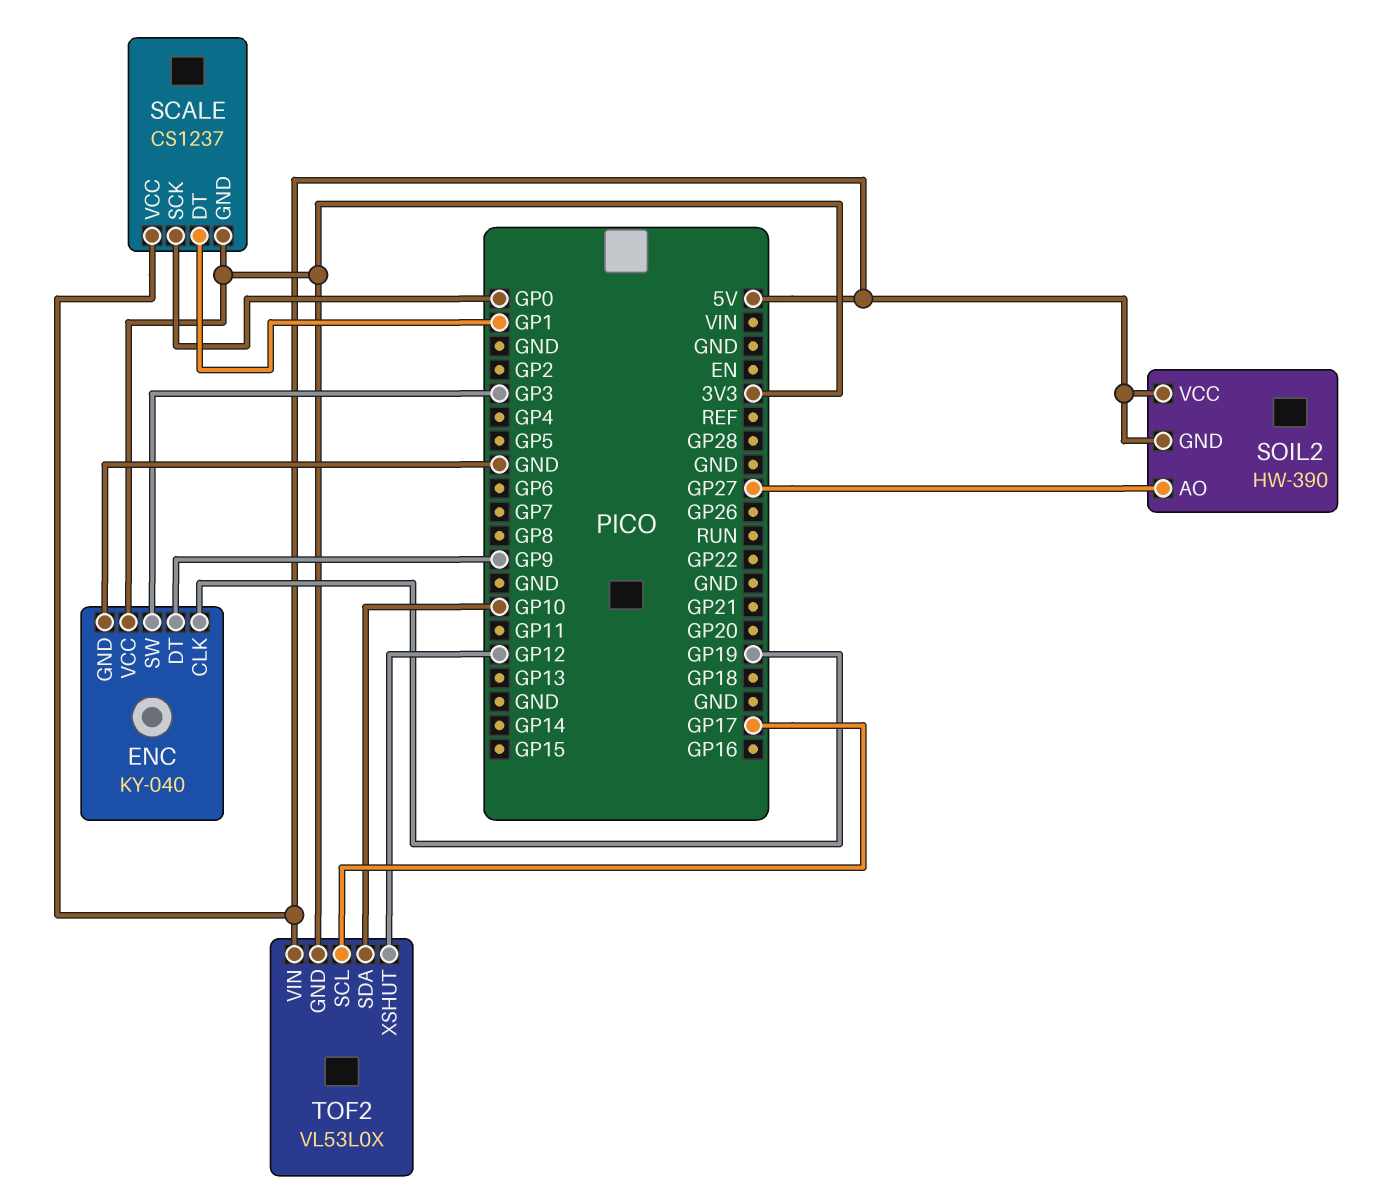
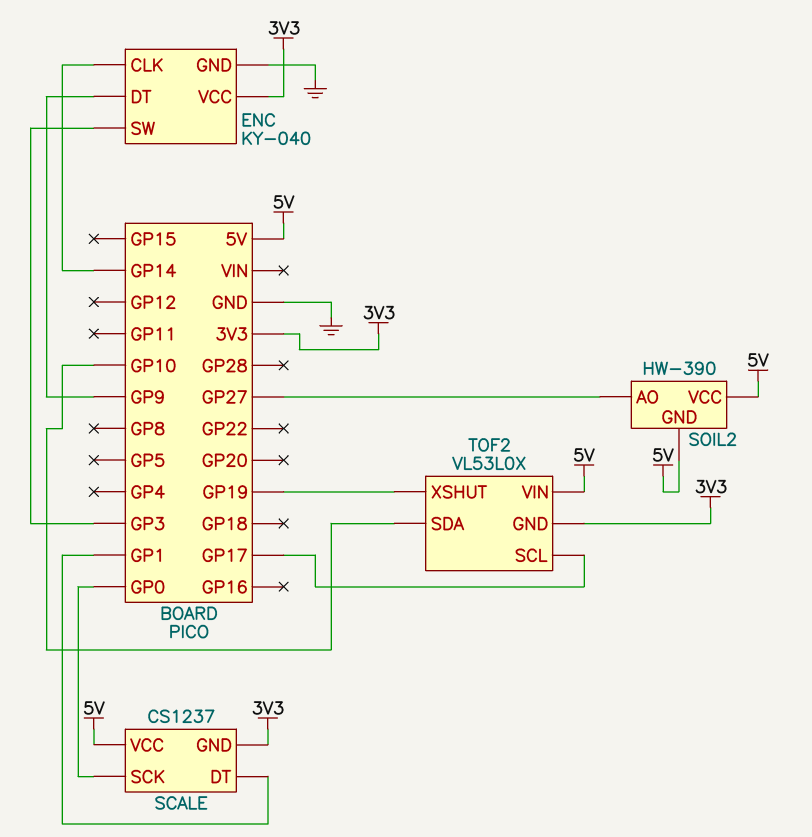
ENC pin CLK: GP19 -> GP14
TOF2 pin XSHUT: GP12 -> GP19

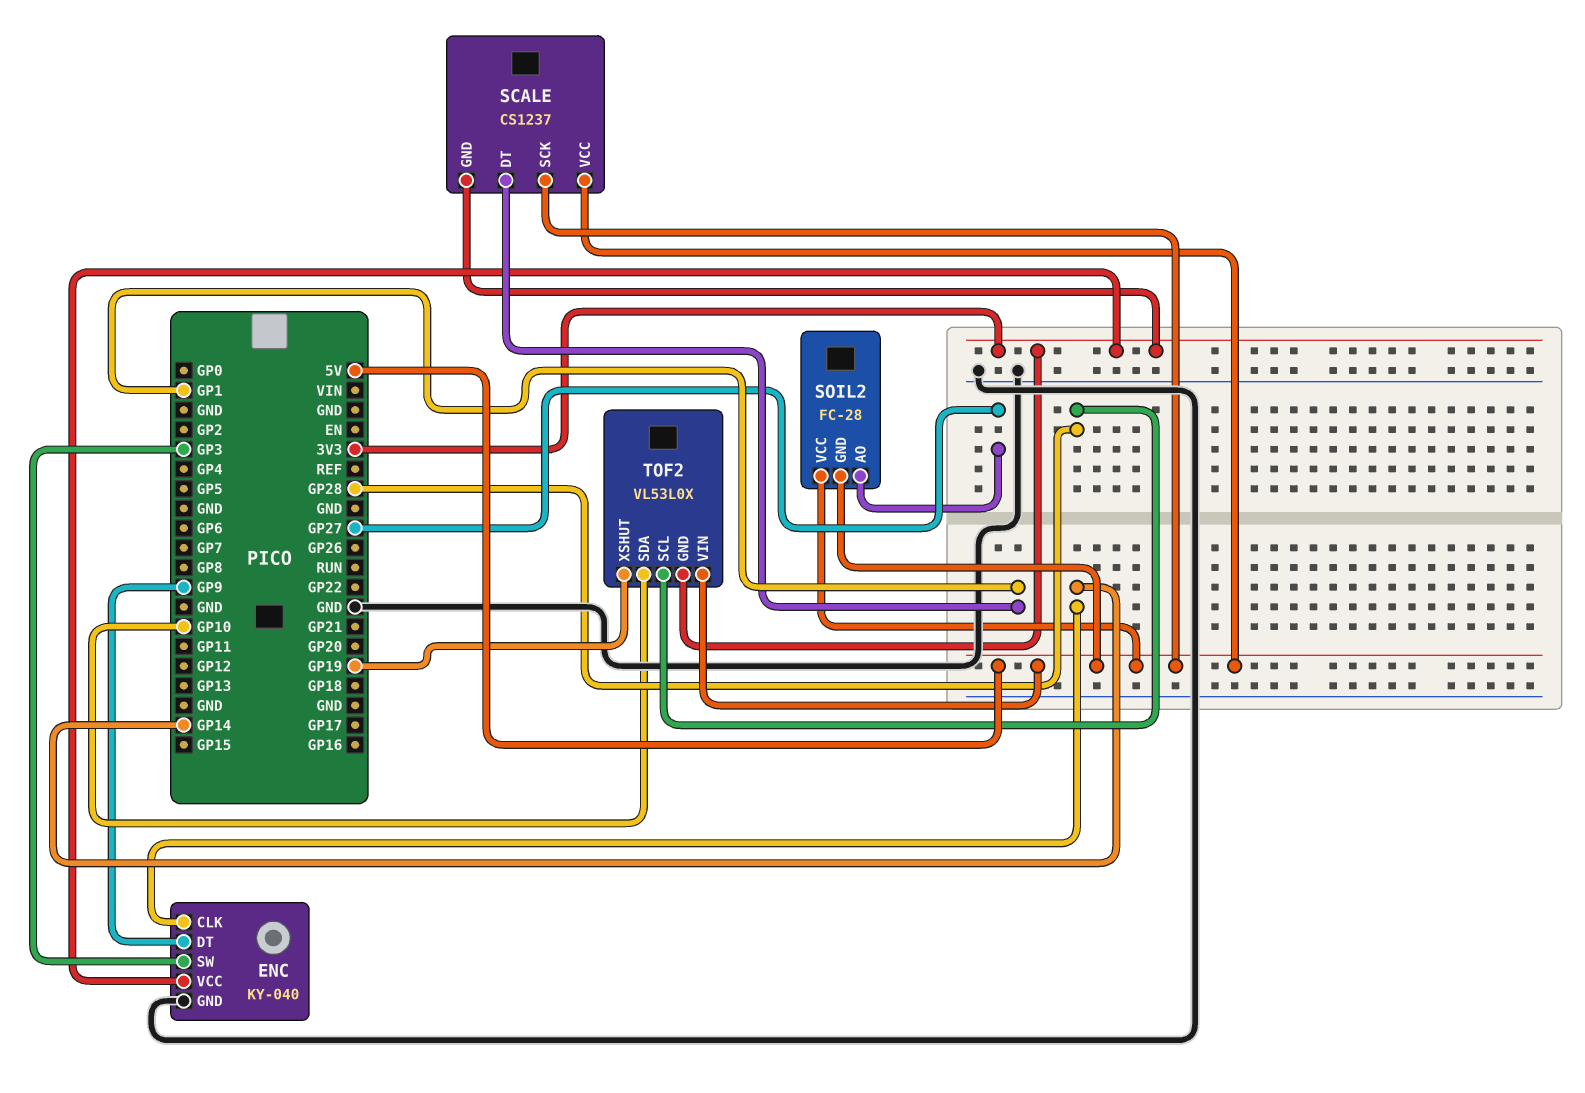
SCALE pin SCK: GP0 -> 5V
SOIL2: HW-390 -> FC-28
TOF2 pin SCL: GP17 -> GP28

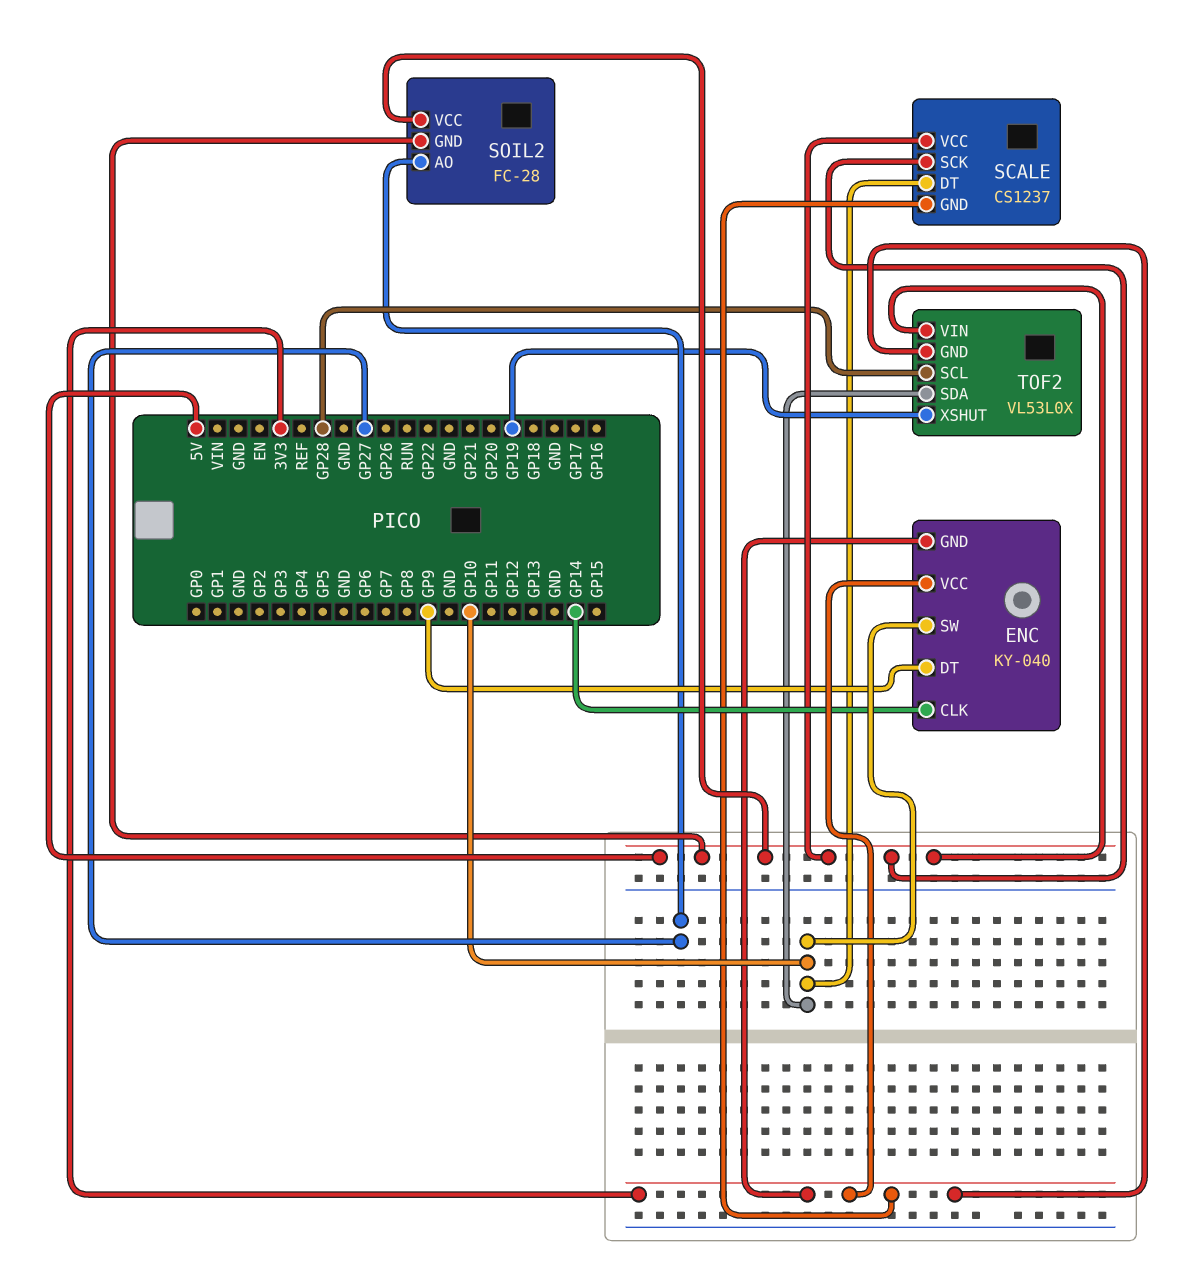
ENC pin GND: GND -> 3V3
ENC pin SW: GP3 -> GP10
SCALE pin DT: GP1 -> GP10

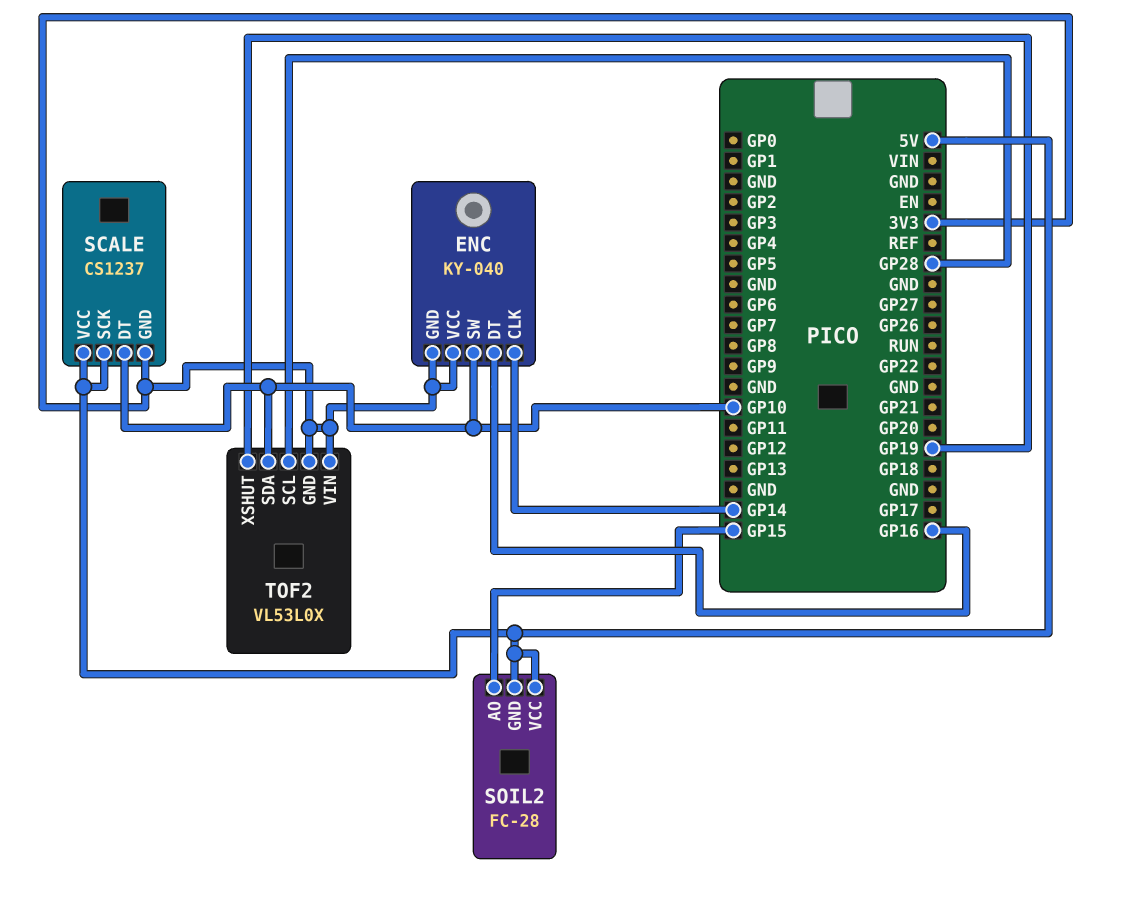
ENC pin DT: GP9 -> GP16
SOIL2 pin AO: GP27 -> GP15
TOF2 pin VIN: 5V -> 3V3

